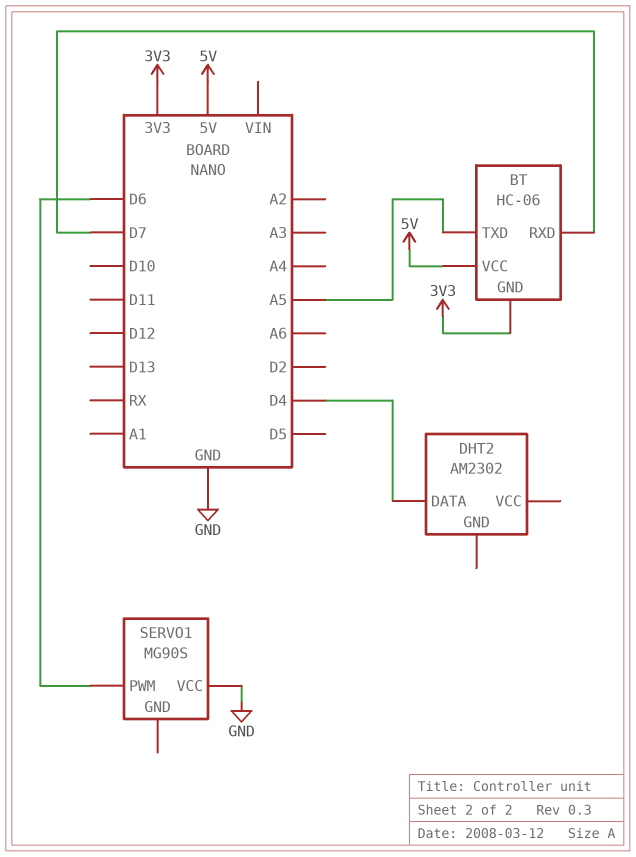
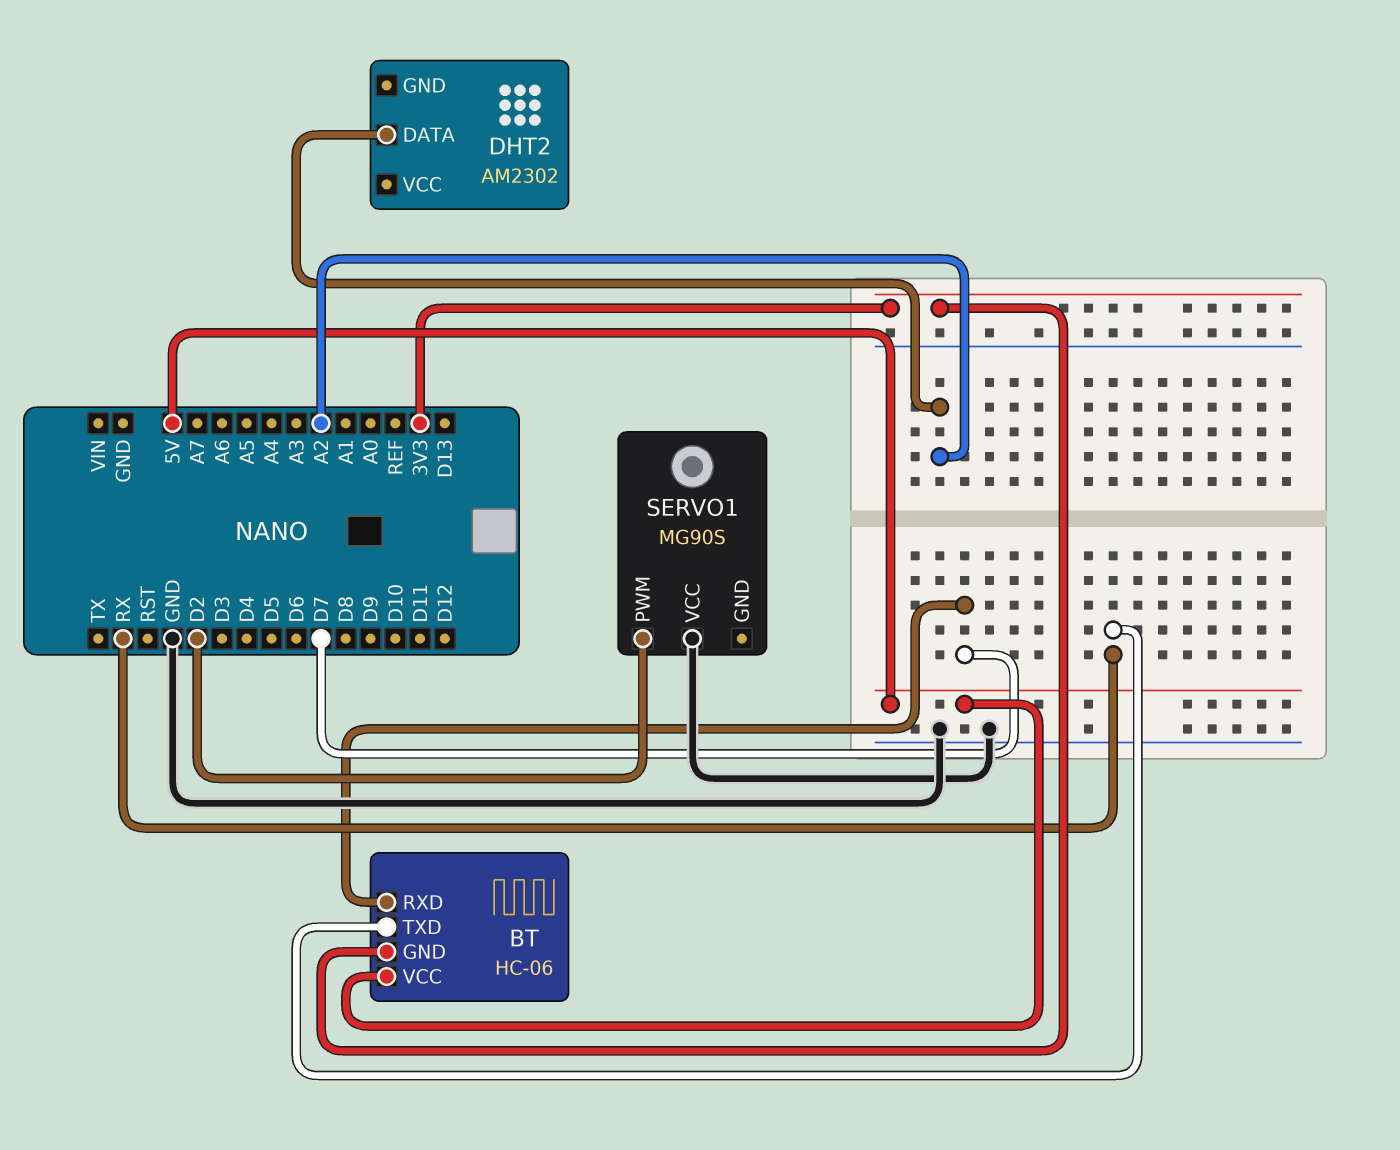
BT pin TXD: A5 -> RX
DHT2 pin DATA: D4 -> A2
SERVO1 pin PWM: D6 -> D2

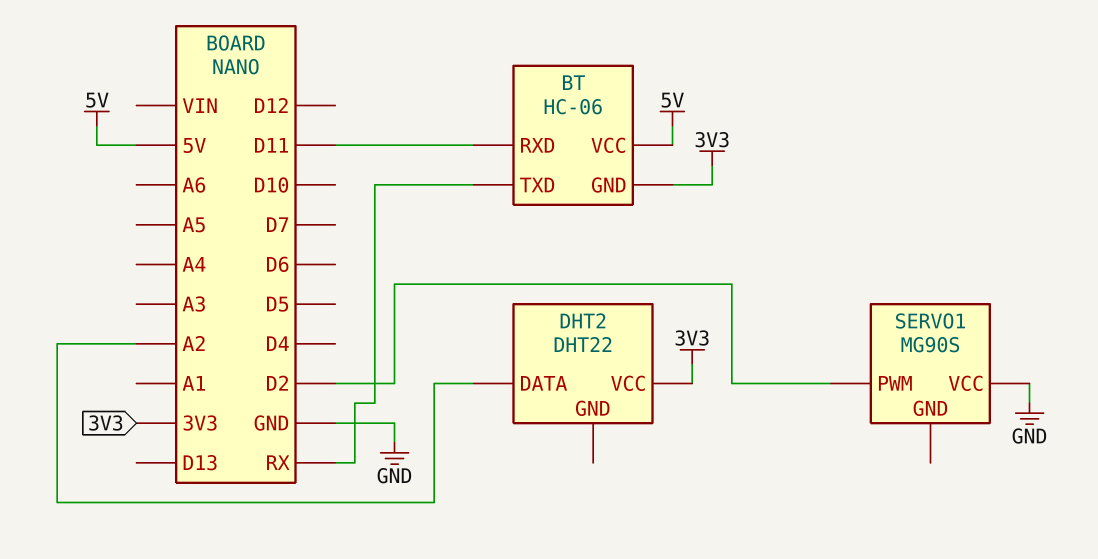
BT pin RXD: D7 -> D11
DHT2: AM2302 -> DHT22
DHT2 pin VCC: none -> 3V3

